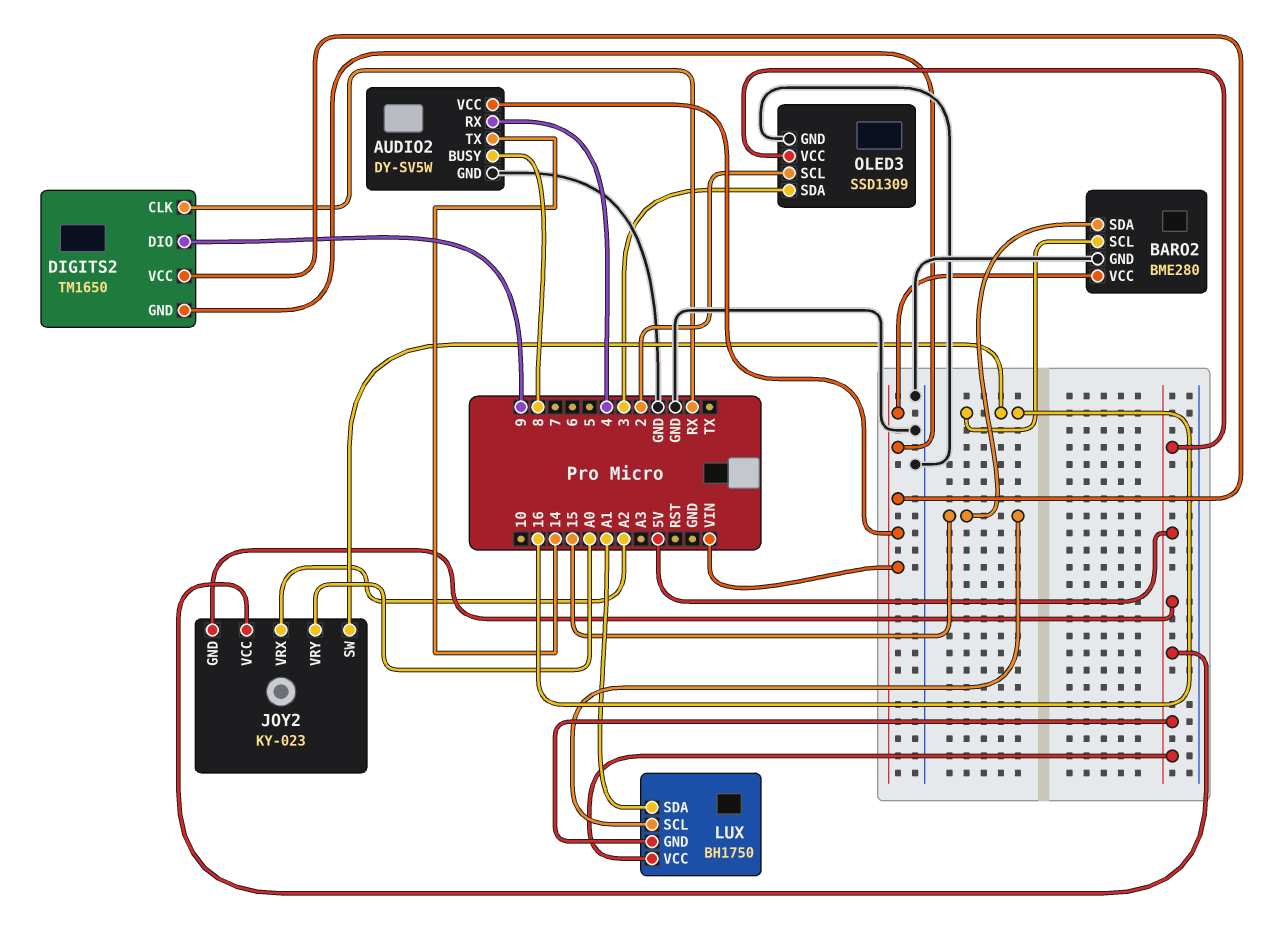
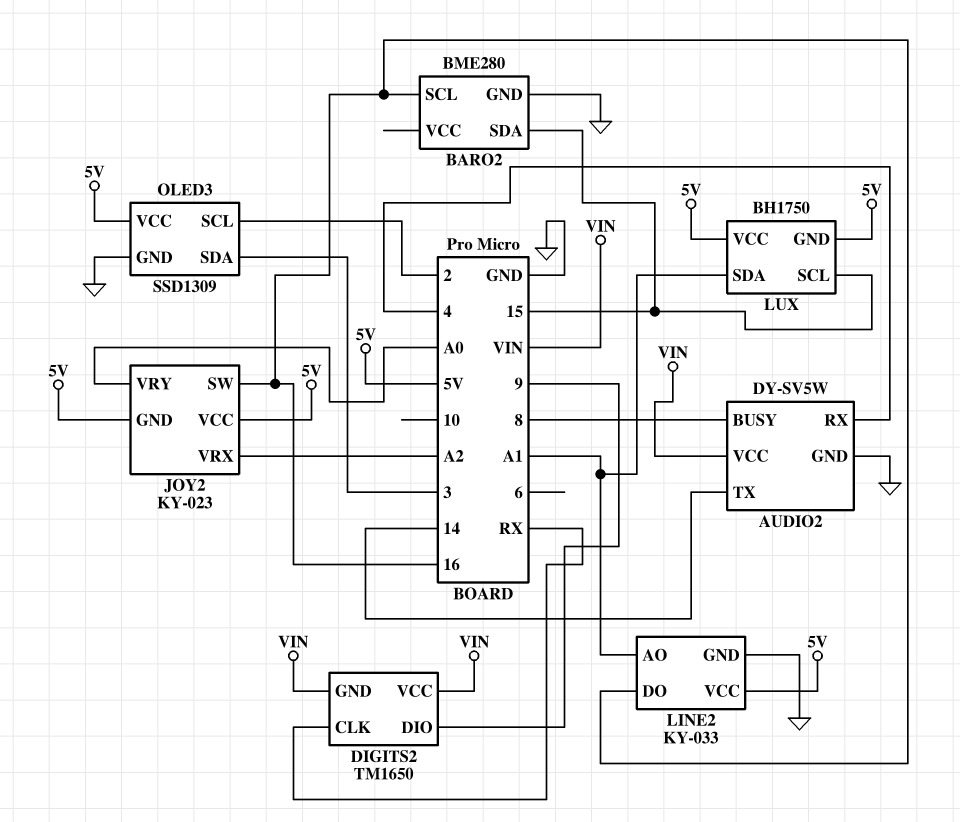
BARO2 pin VCC: VIN -> none
LINE2: none -> KY-033
LINE2 pin AO: none -> A1
LINE2 pin DO: none -> 16
LINE2 pin GND: none -> GND
LINE2 pin VCC: none -> 5V

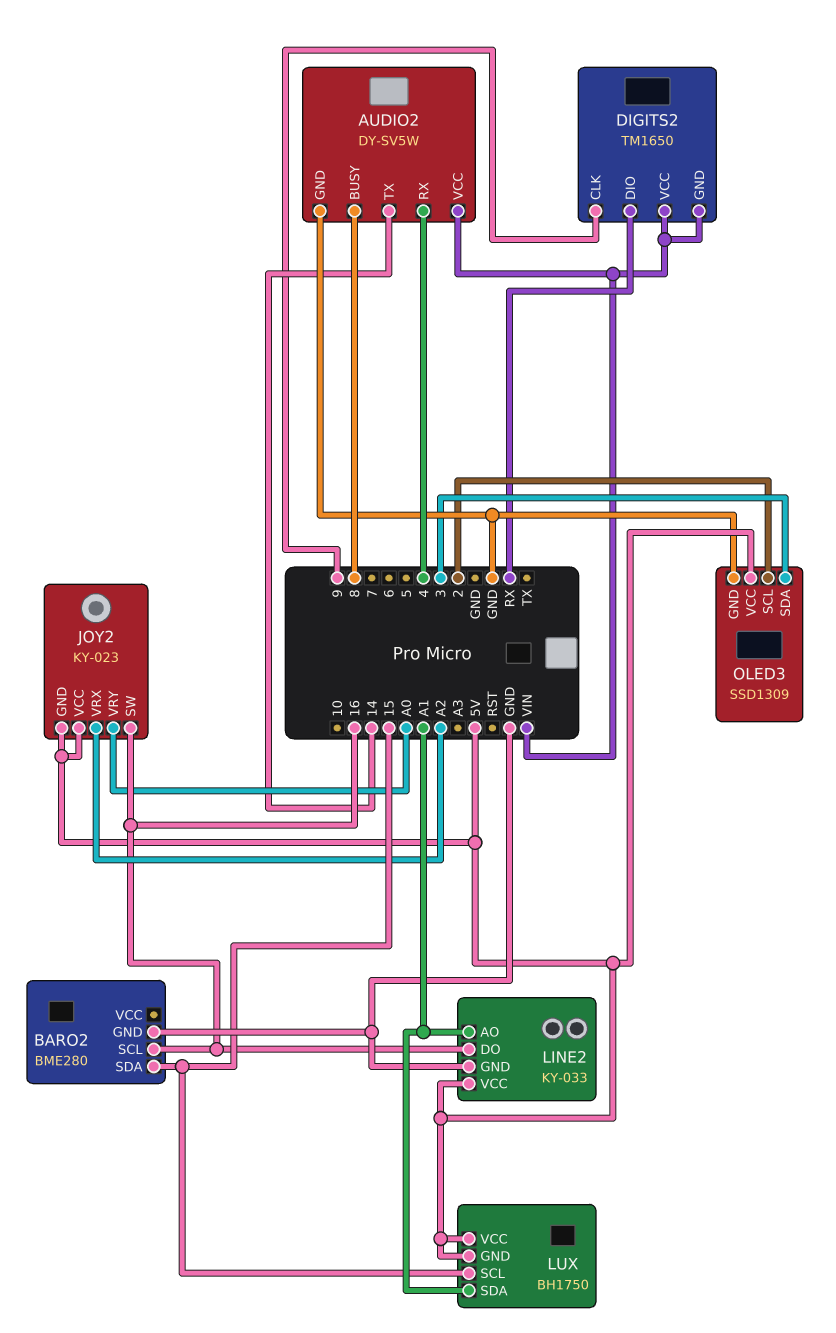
DIGITS2 pin CLK: RX -> 9
DIGITS2 pin DIO: 9 -> RX

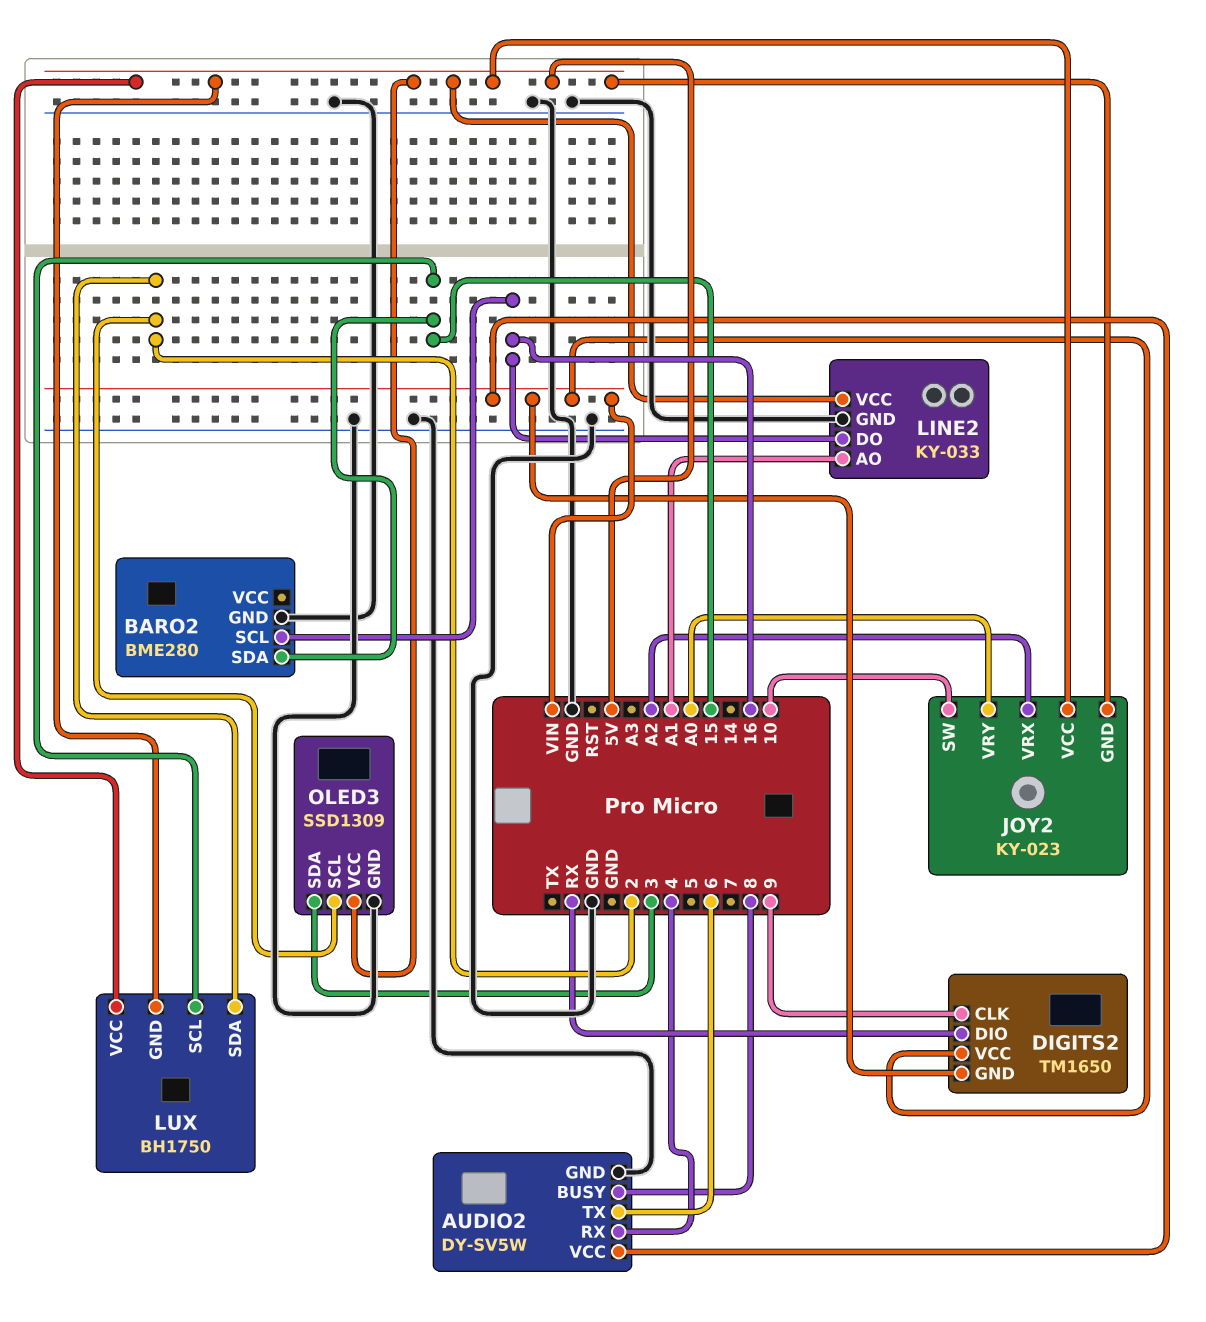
AUDIO2 pin TX: 14 -> 6
JOY2 pin SW: 16 -> 10
LUX pin SDA: A1 -> 2

